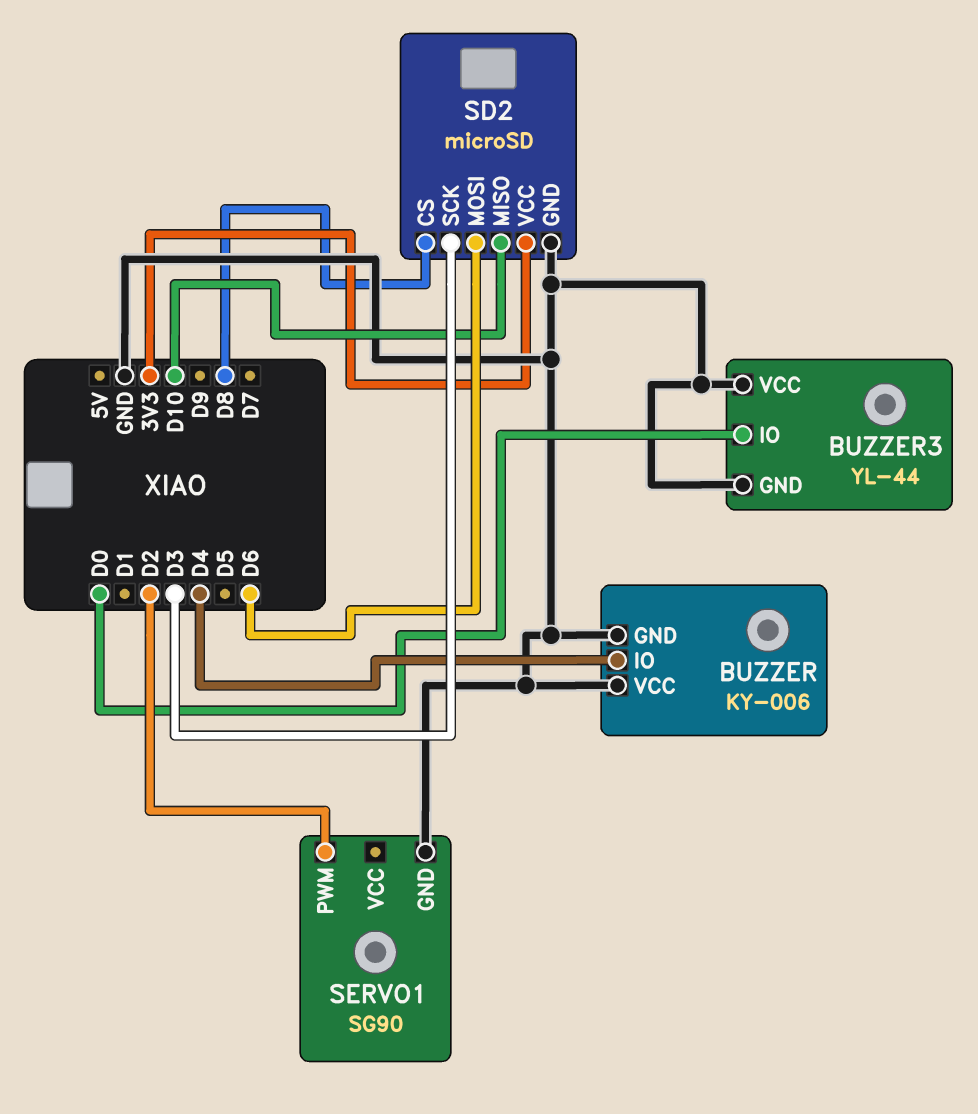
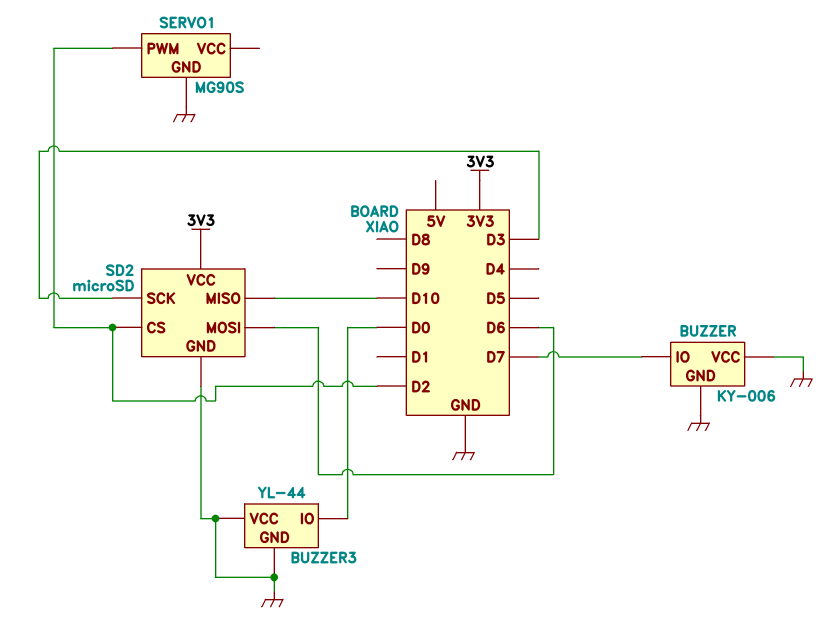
BUZZER pin IO: D4 -> D7
SD2 pin CS: D8 -> D2
SERVO1: SG90 -> MG90S

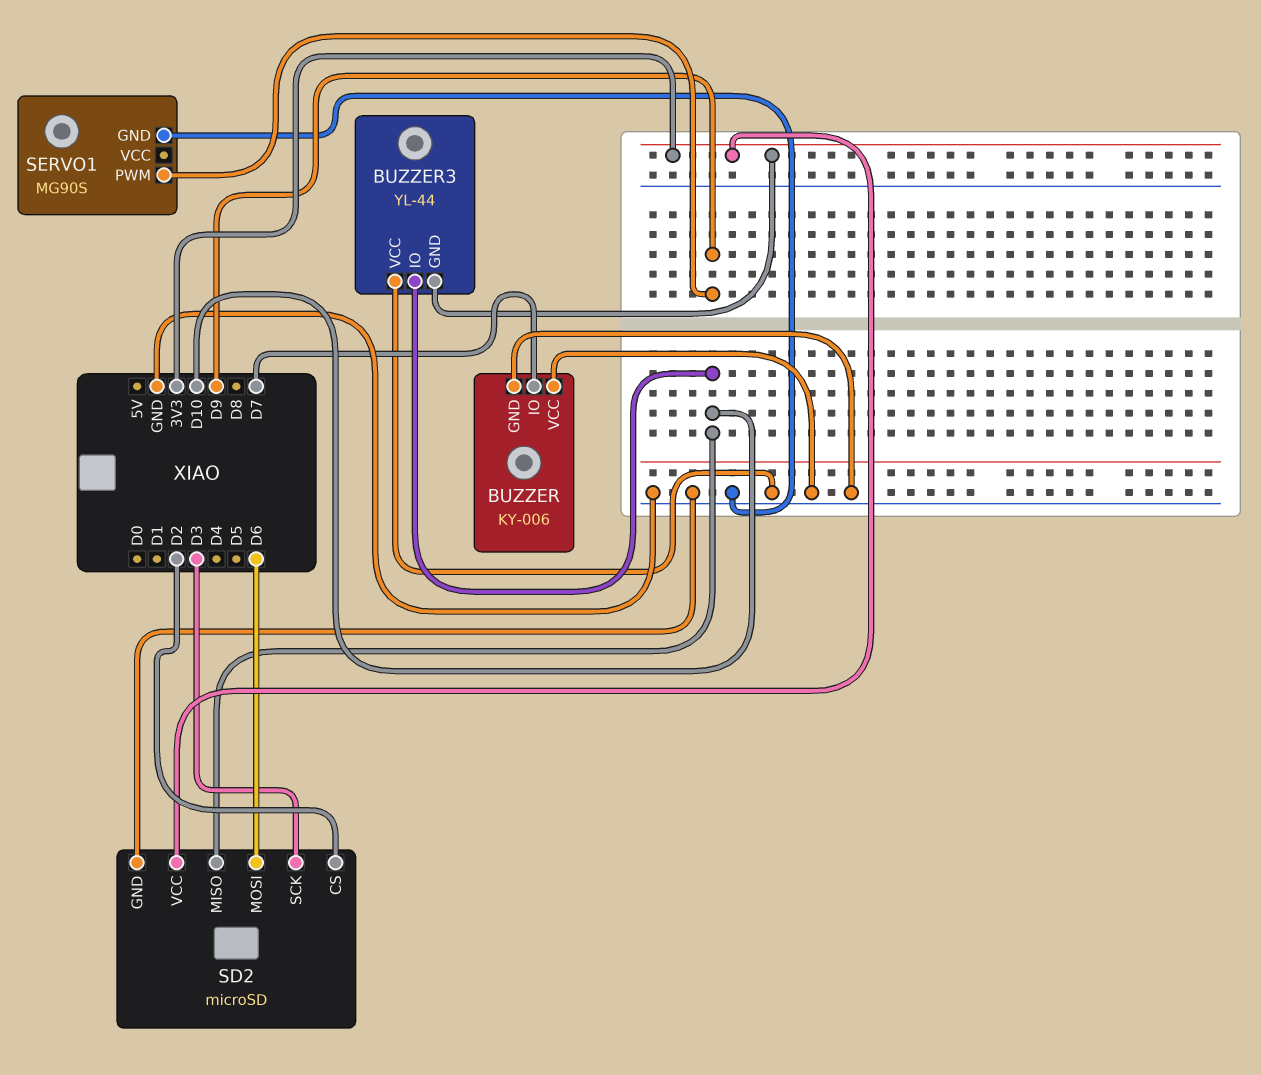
BUZZER3 pin GND: GND -> 3V3
BUZZER3 pin IO: D0 -> D10
SERVO1 pin PWM: D2 -> D9

